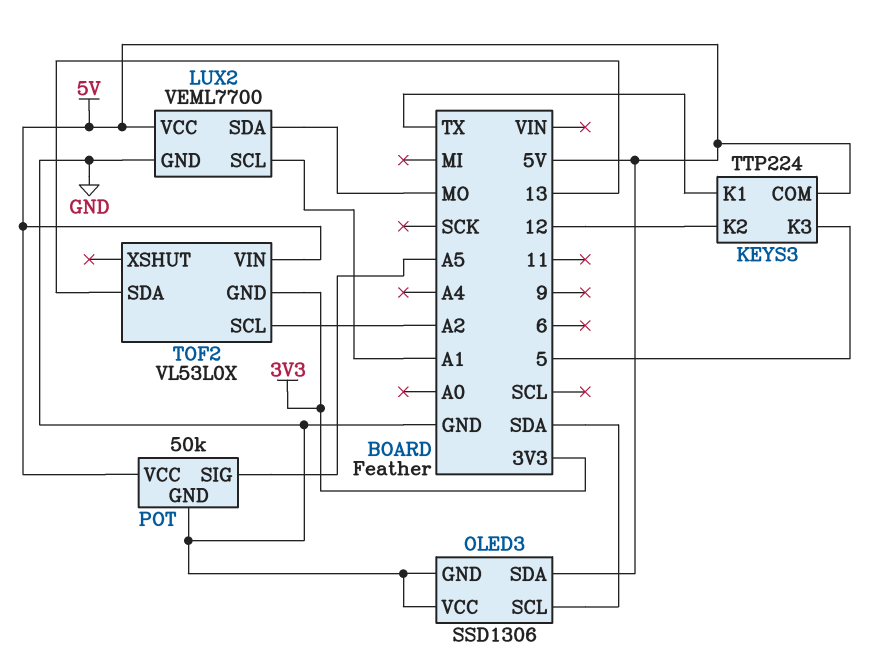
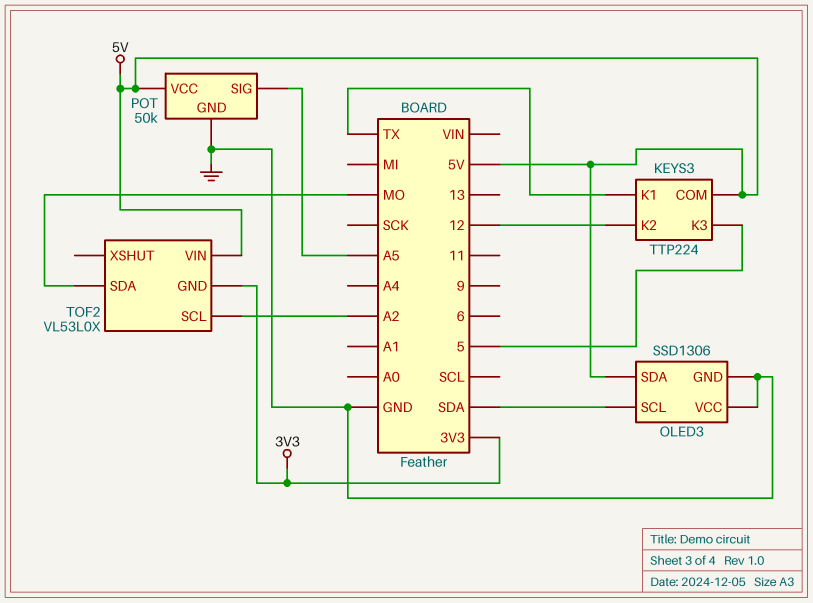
LUX2: VEML7700 -> none
LUX2 pin GND: GND -> none
LUX2 pin SCL: A1 -> none
LUX2 pin SDA: MO -> none
LUX2 pin VCC: 5V -> none
TOF2 pin SDA: 13 -> MO

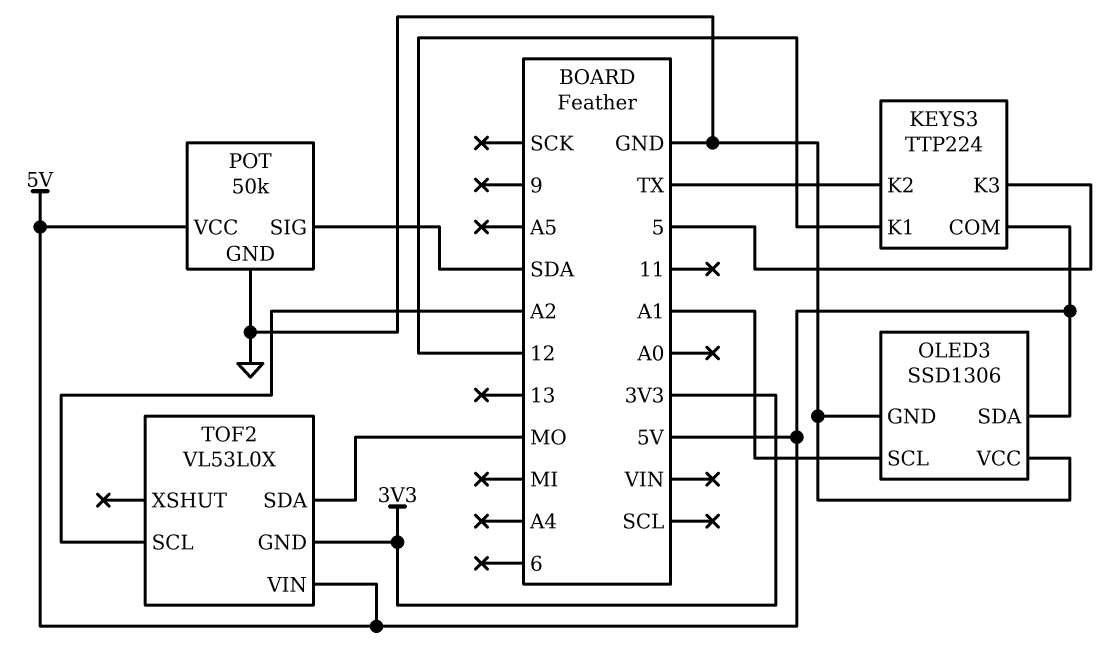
KEYS3 pin K1: TX -> 12
KEYS3 pin K2: 12 -> TX
OLED3 pin SCL: SDA -> A1
POT pin SIG: A5 -> SDA

